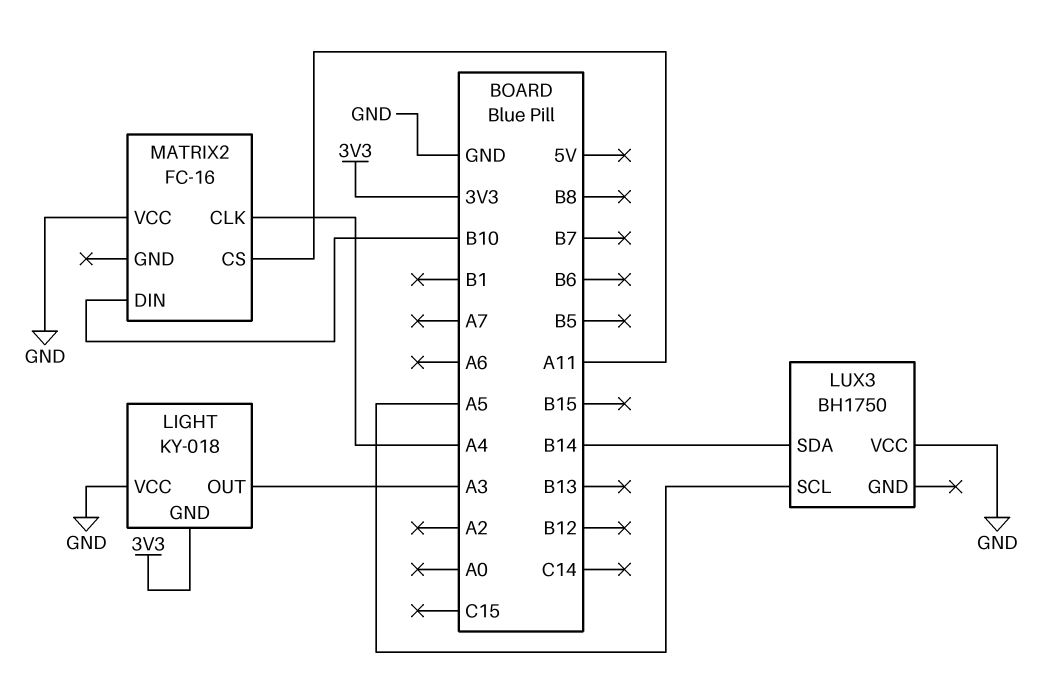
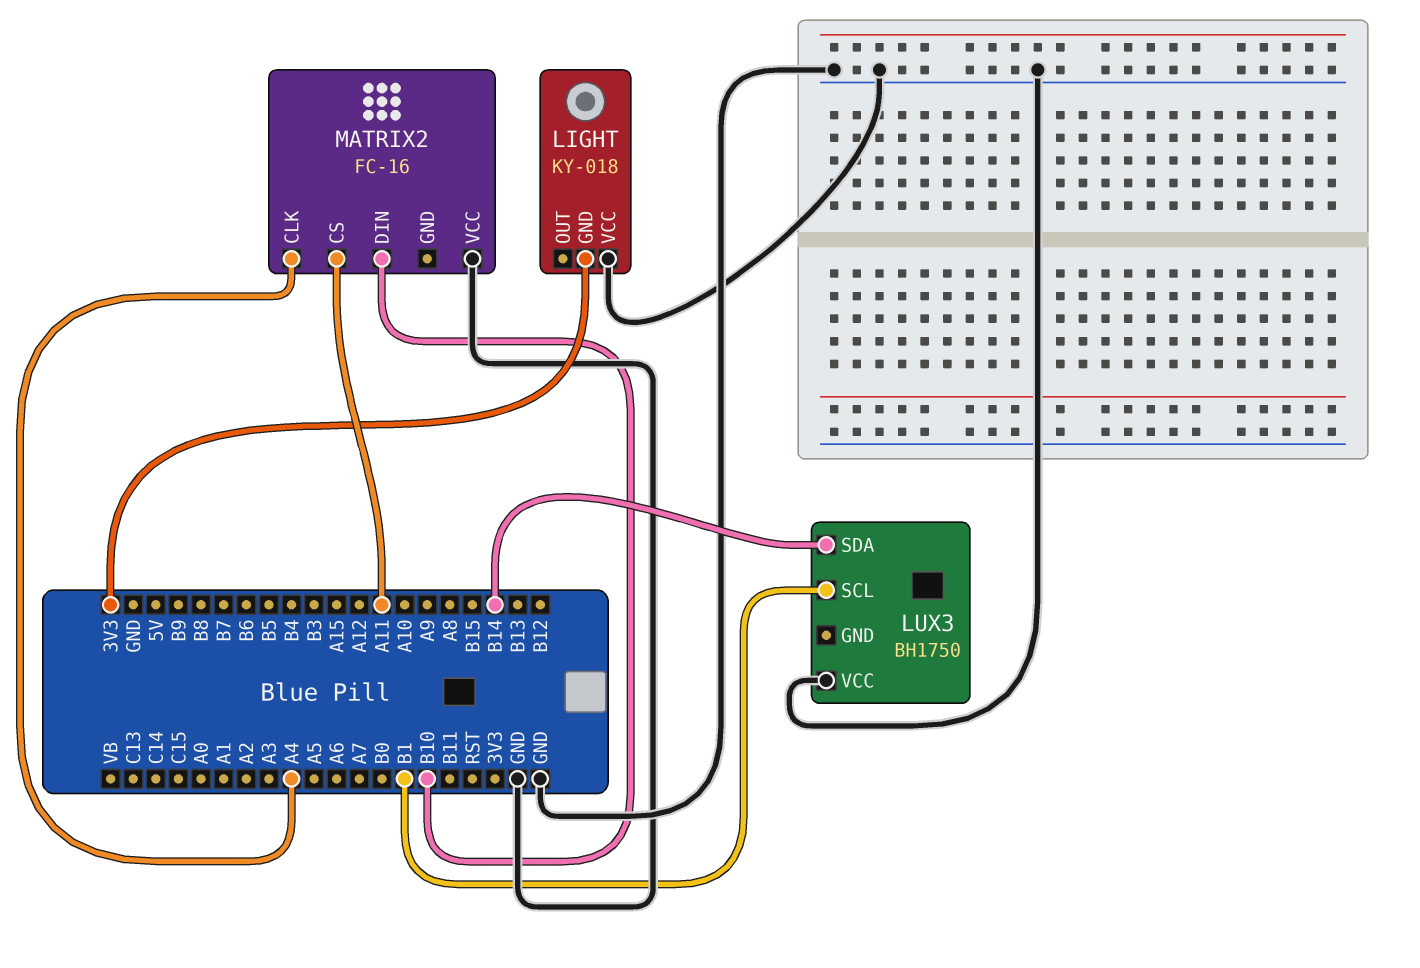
LIGHT pin OUT: A3 -> none
LUX3 pin SCL: A5 -> B1

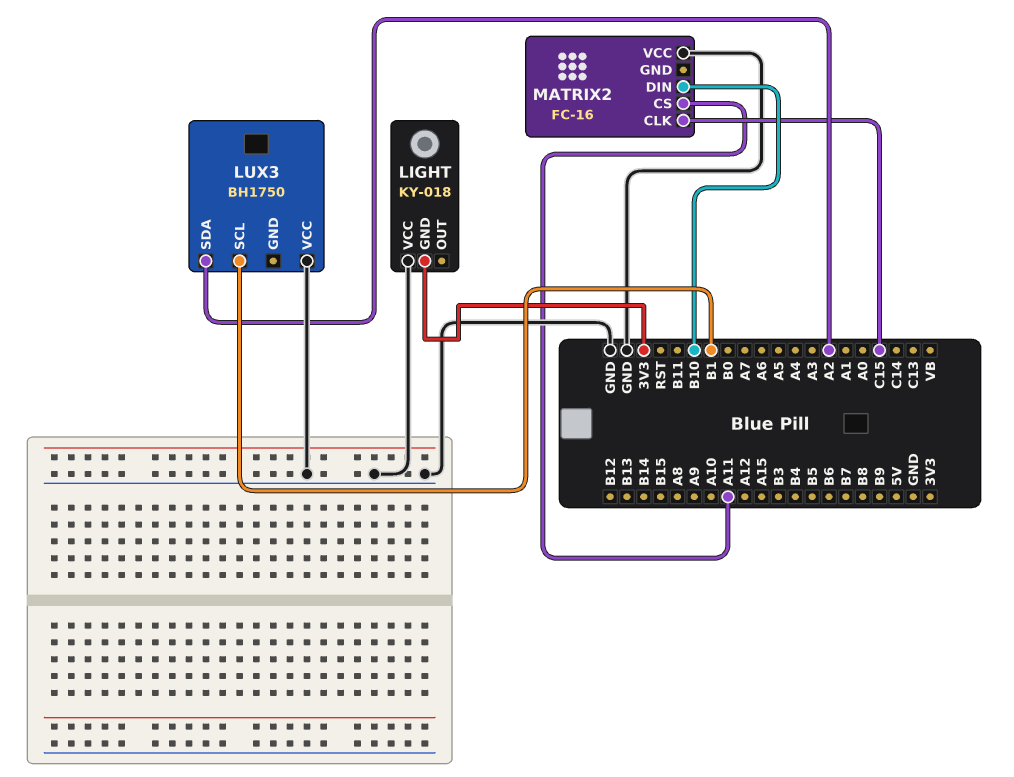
LUX3 pin SDA: B14 -> A2
MATRIX2 pin CLK: A4 -> C15

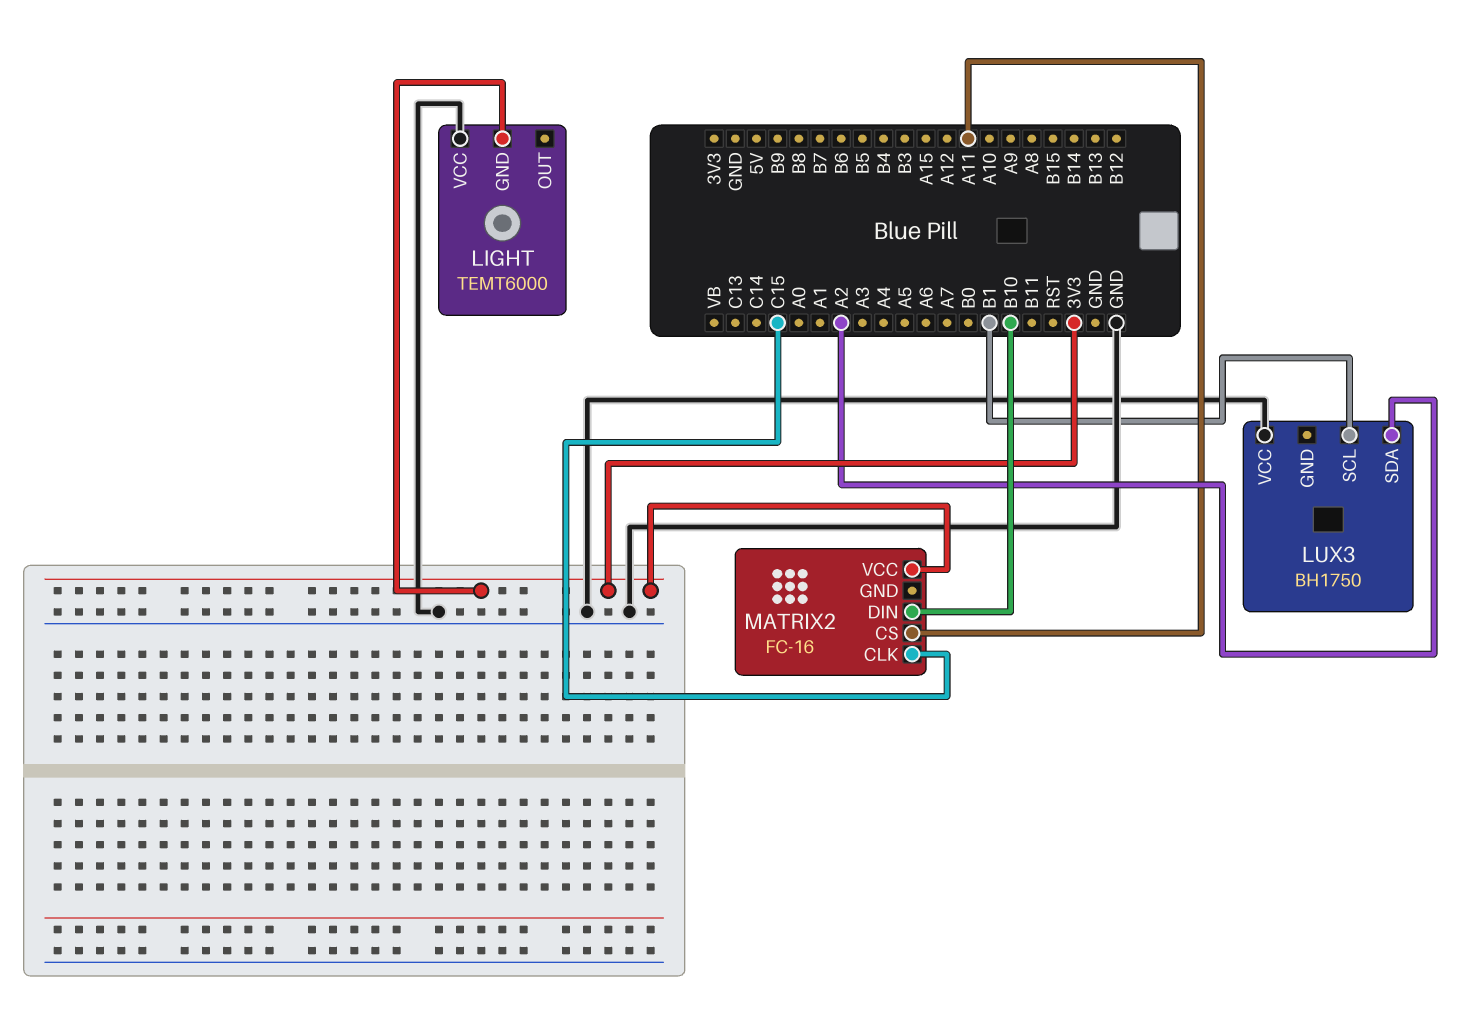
LIGHT: KY-018 -> TEMT6000
MATRIX2 pin VCC: GND -> 3V3

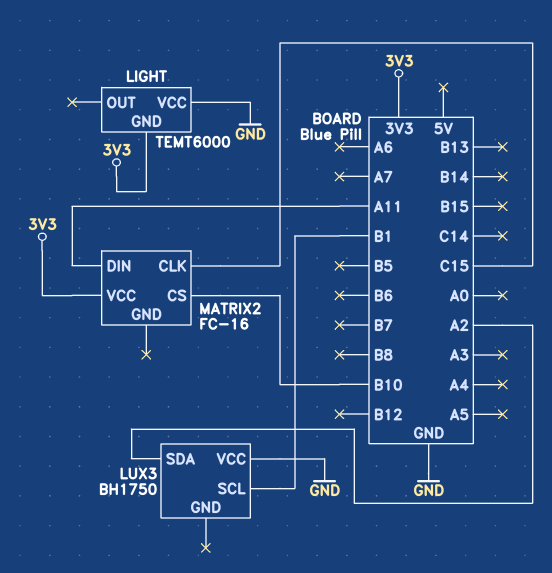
MATRIX2 pin CS: A11 -> B10
MATRIX2 pin DIN: B10 -> A11

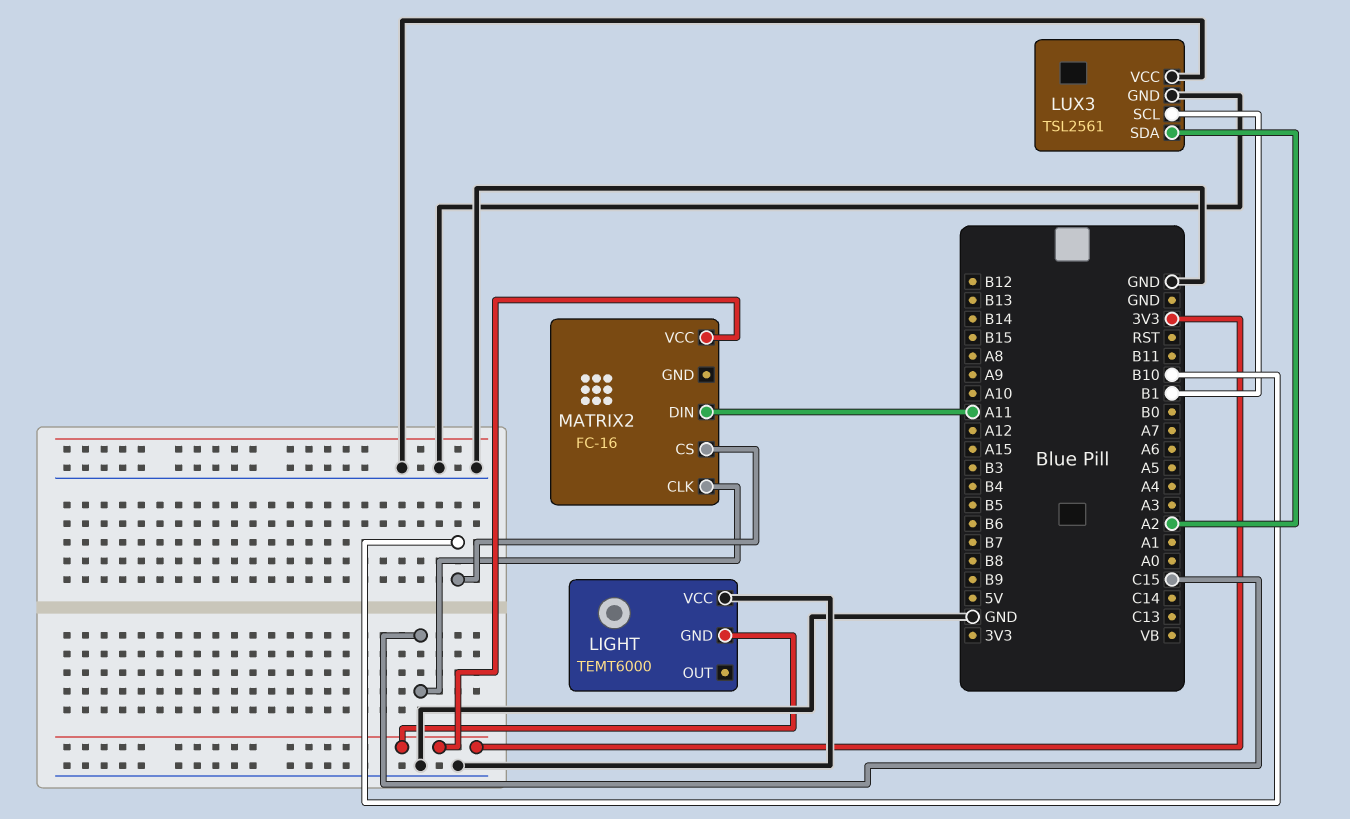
LUX3: BH1750 -> TSL2561
LUX3 pin GND: none -> GND

